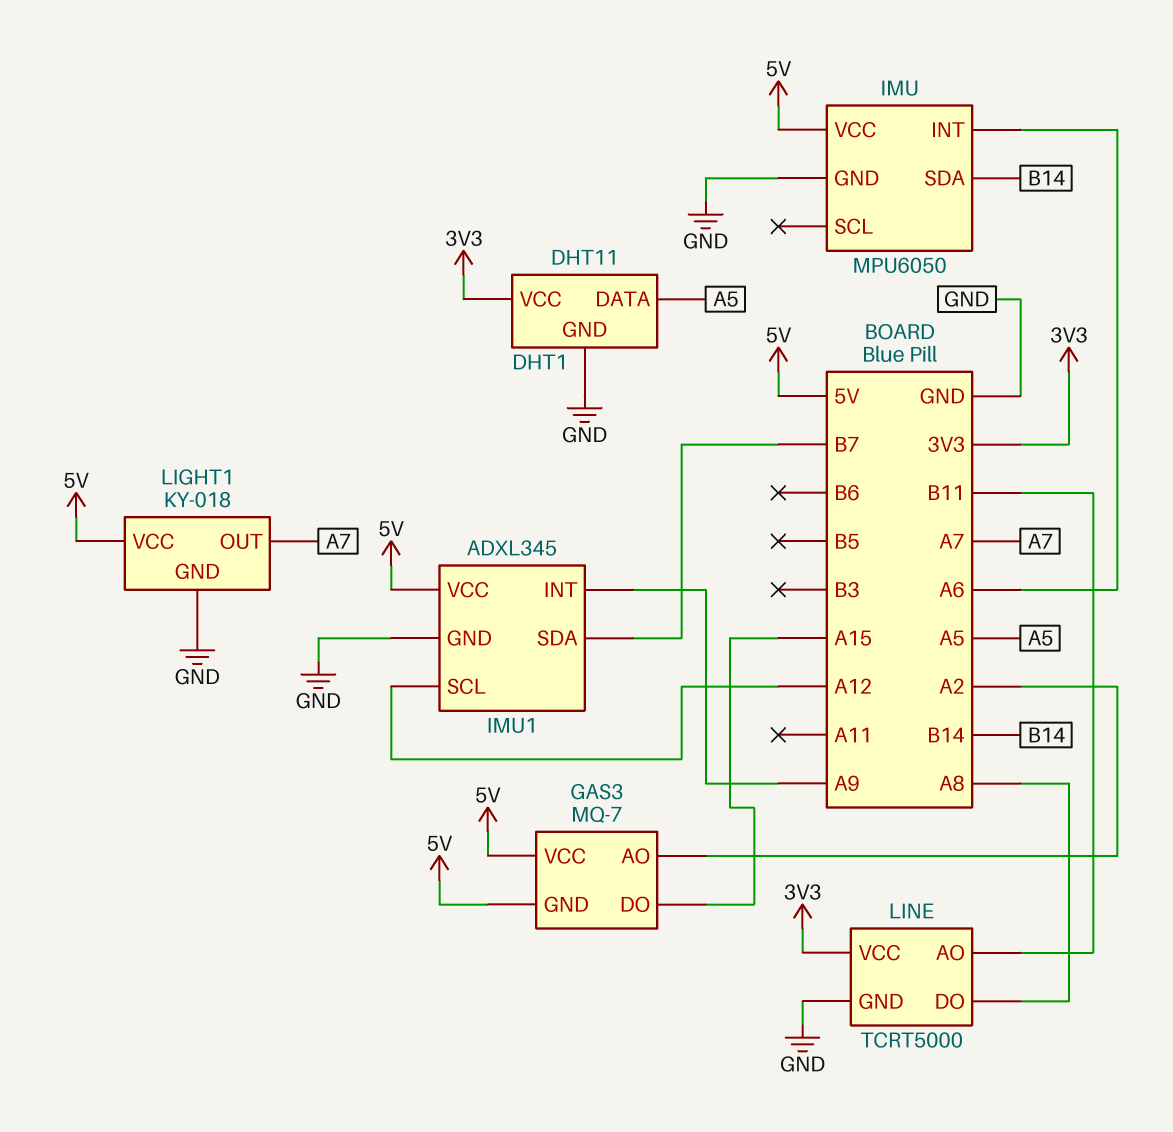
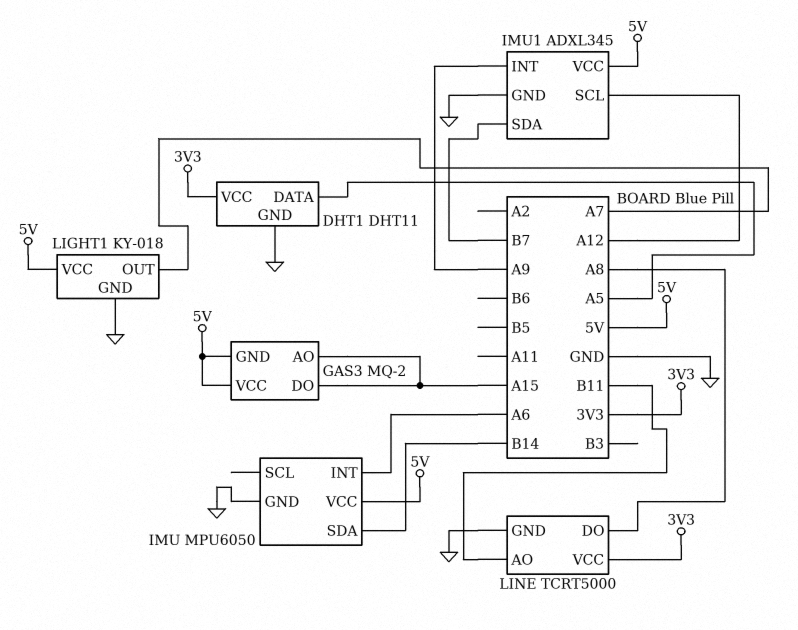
GAS3: MQ-7 -> MQ-2
GAS3 pin AO: A2 -> A15

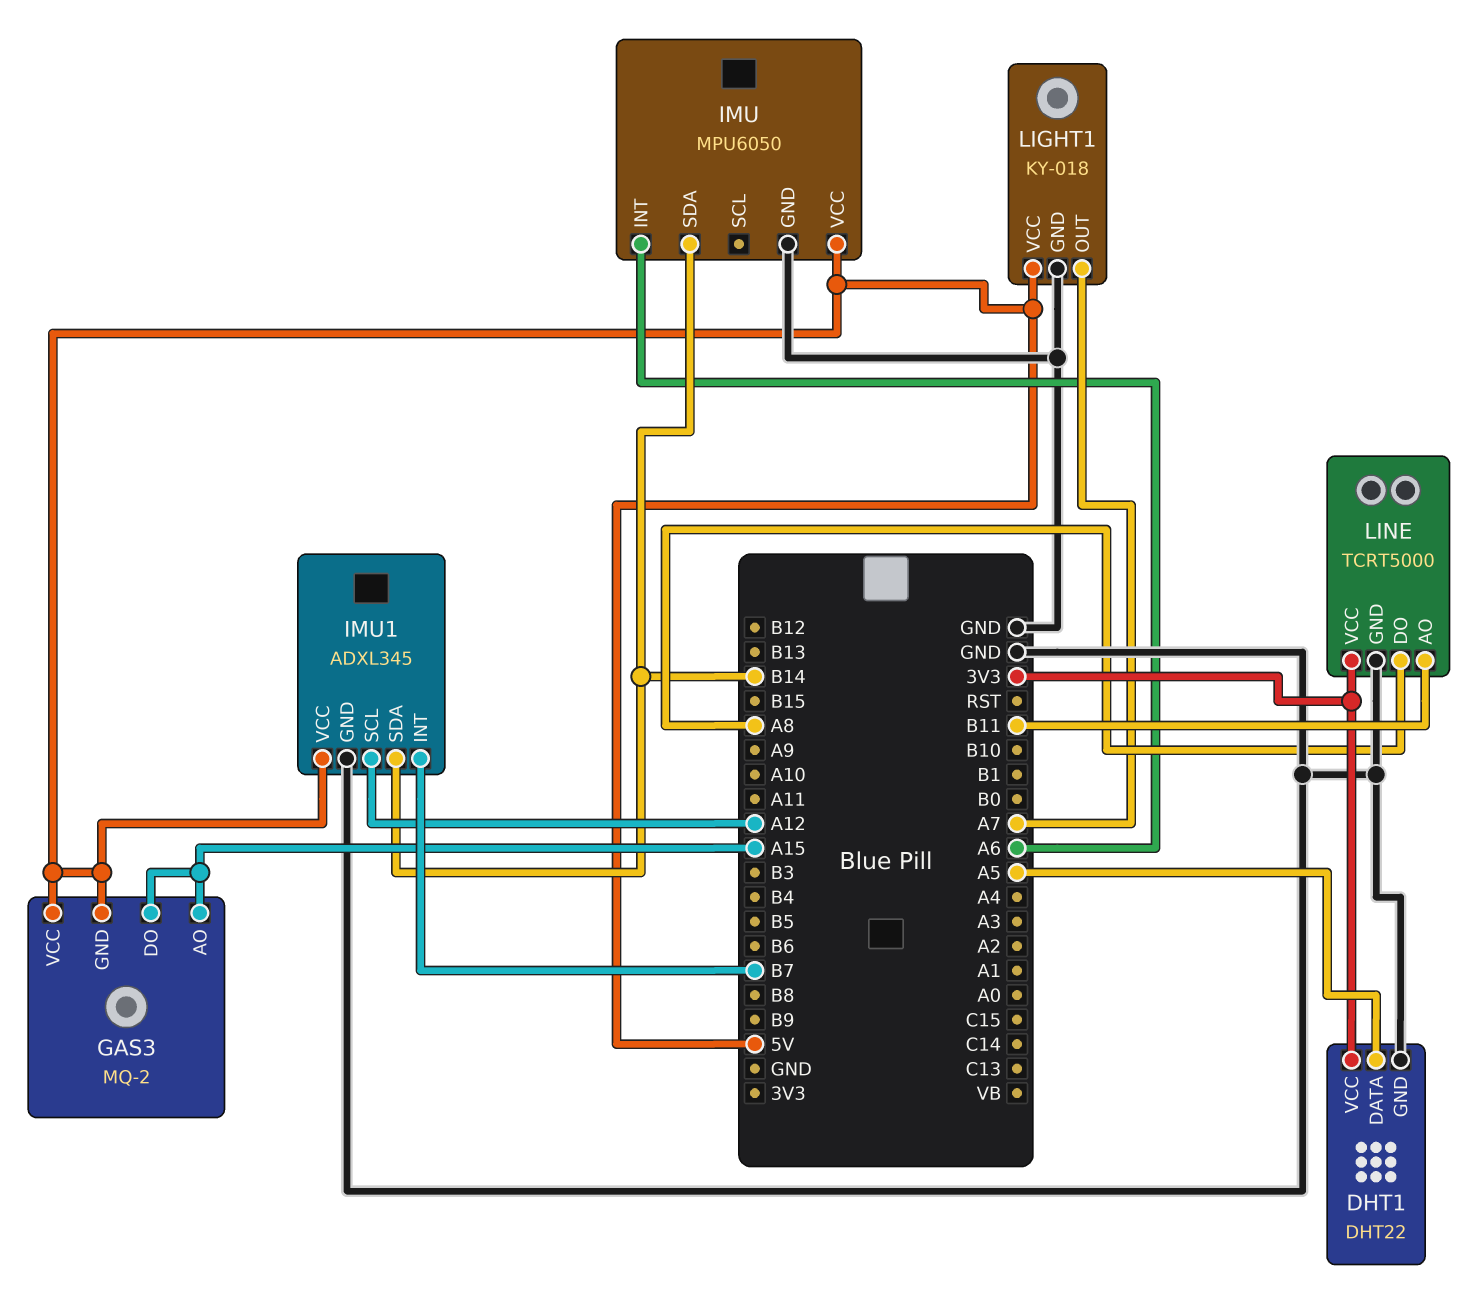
DHT1: DHT11 -> DHT22
IMU1 pin INT: A9 -> B7
IMU1 pin SDA: B7 -> B14

